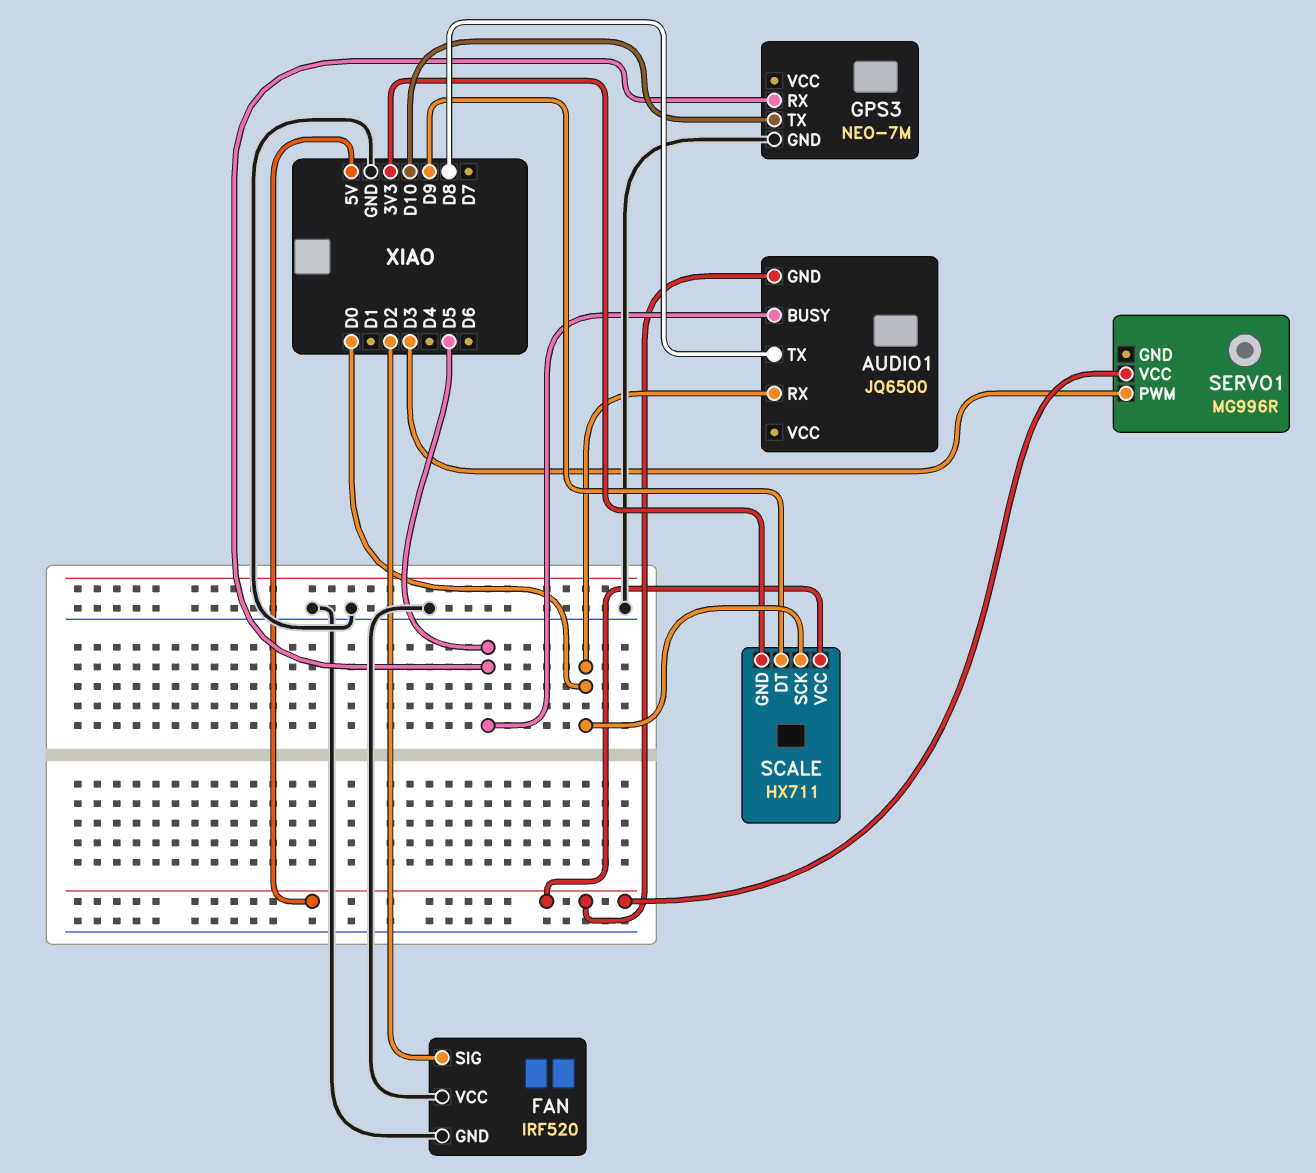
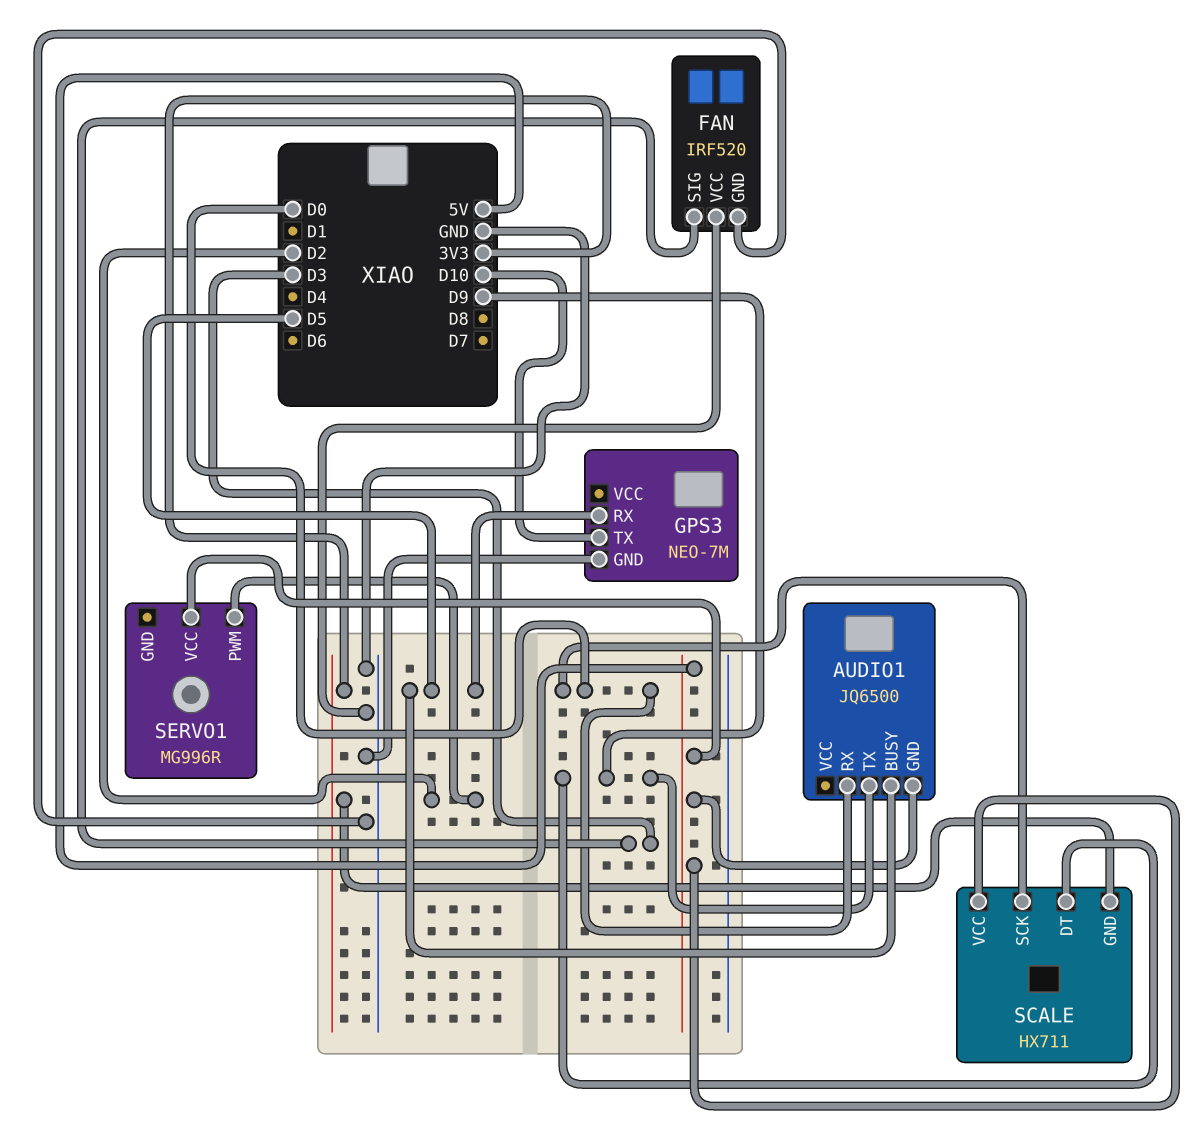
AUDIO1 pin TX: D8 -> D9
FAN pin SIG: D2 -> D3
SERVO1 pin PWM: D3 -> D2

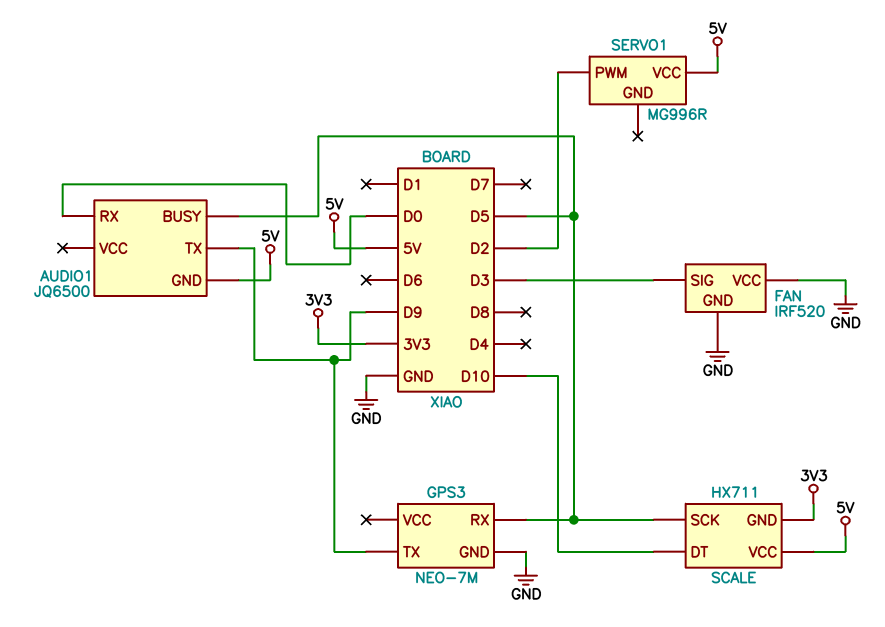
GPS3 pin TX: D10 -> D9
SCALE pin DT: D9 -> D10
SCALE pin SCK: D0 -> D5

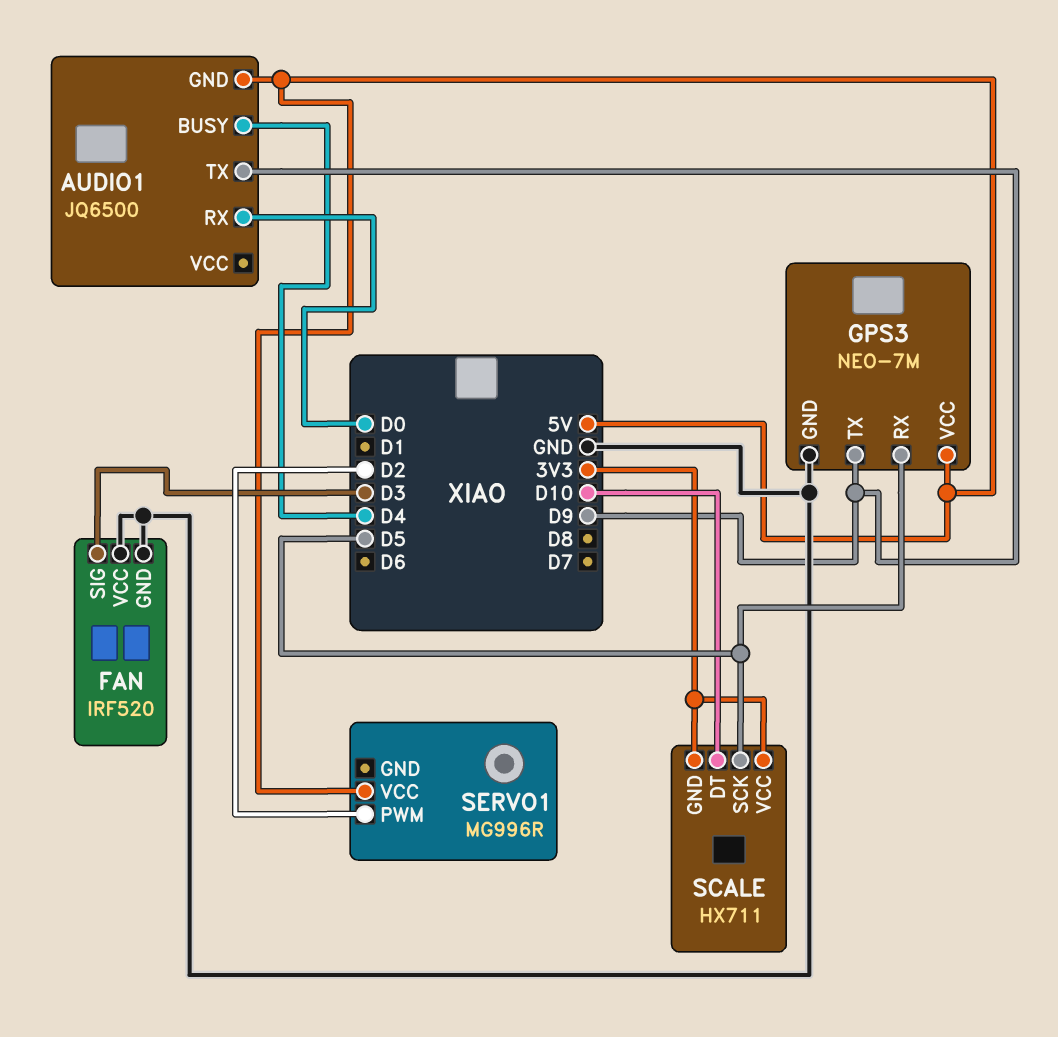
AUDIO1 pin BUSY: D5 -> D4
GPS3 pin VCC: none -> 5V
SCALE pin VCC: 5V -> 3V3

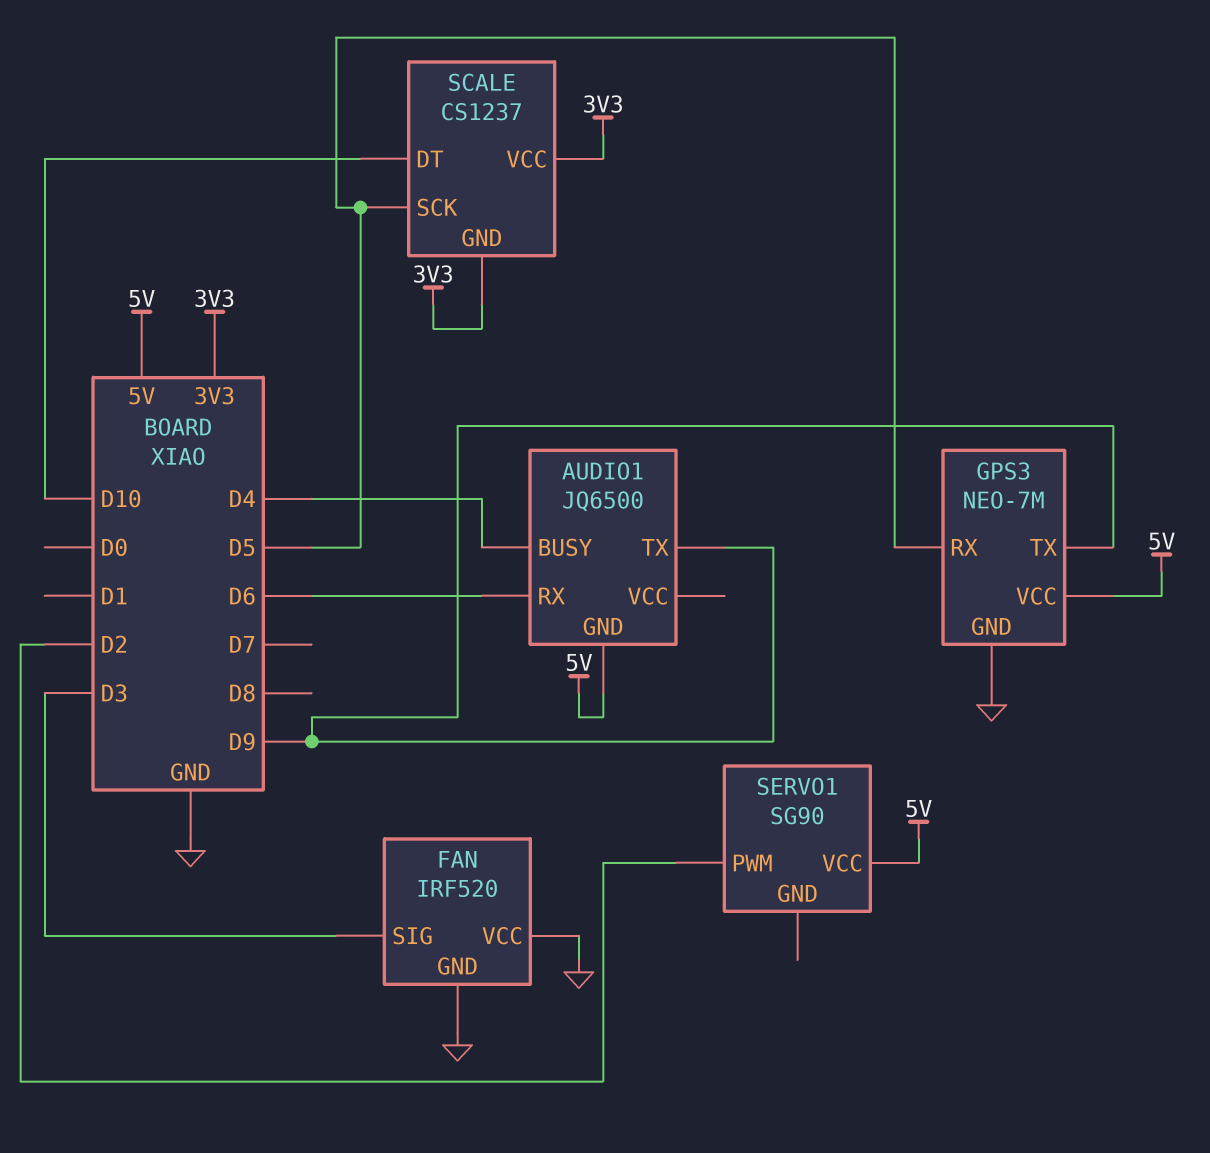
AUDIO1 pin RX: D0 -> D6
SCALE: HX711 -> CS1237
SERVO1: MG996R -> SG90

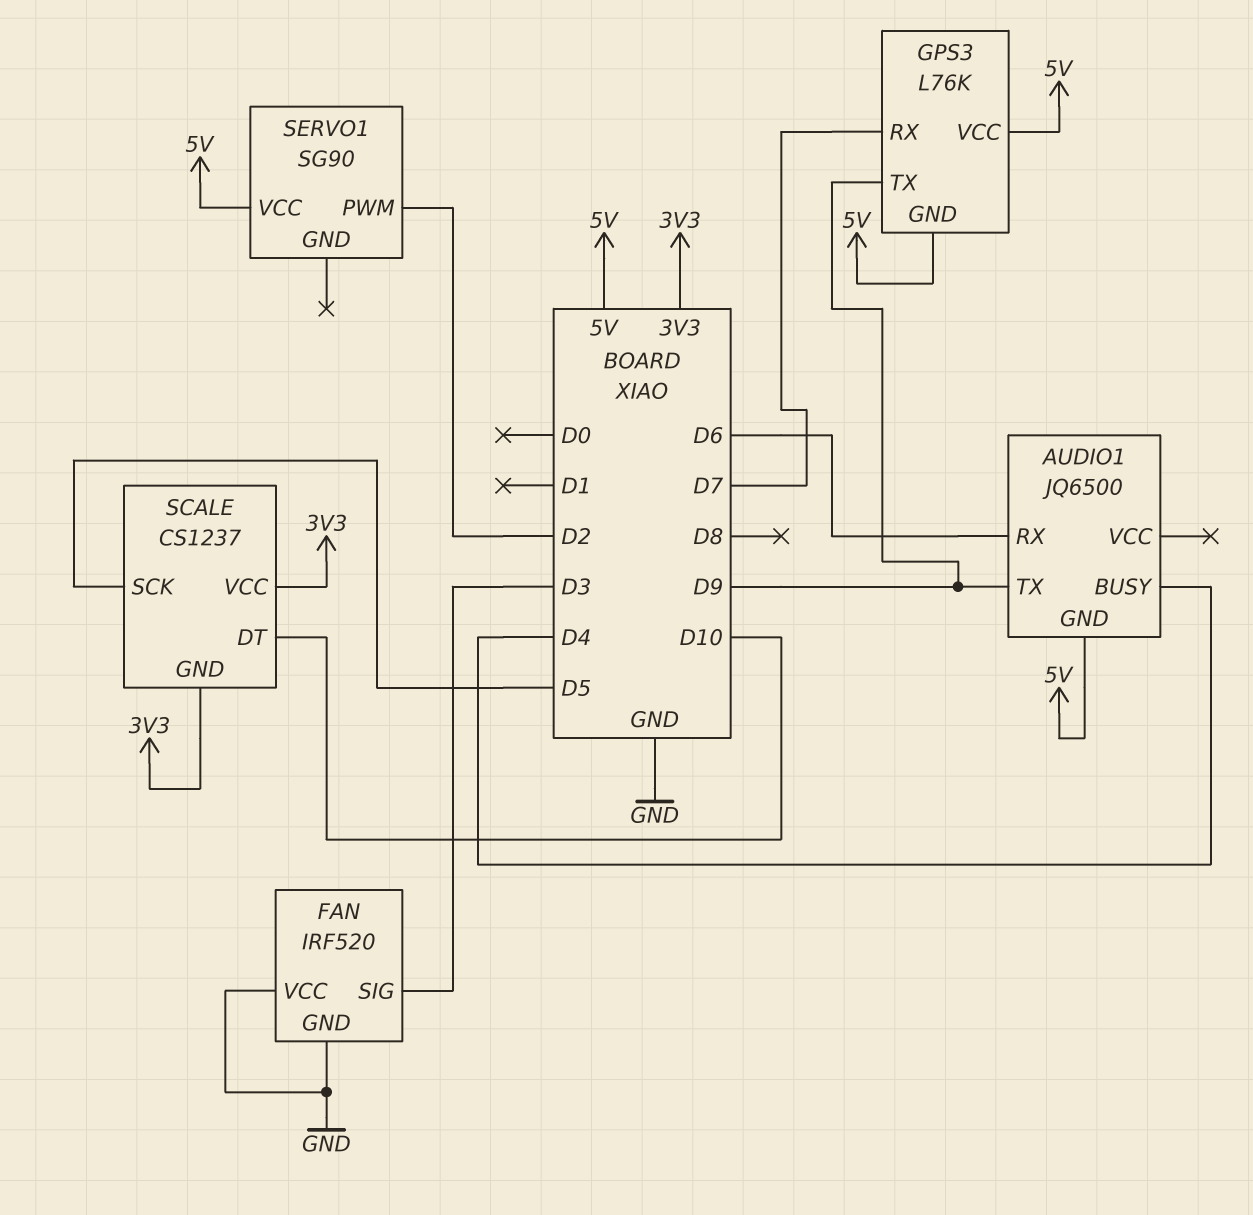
GPS3: NEO-7M -> L76K
GPS3 pin GND: GND -> 5V
GPS3 pin RX: D5 -> D7

